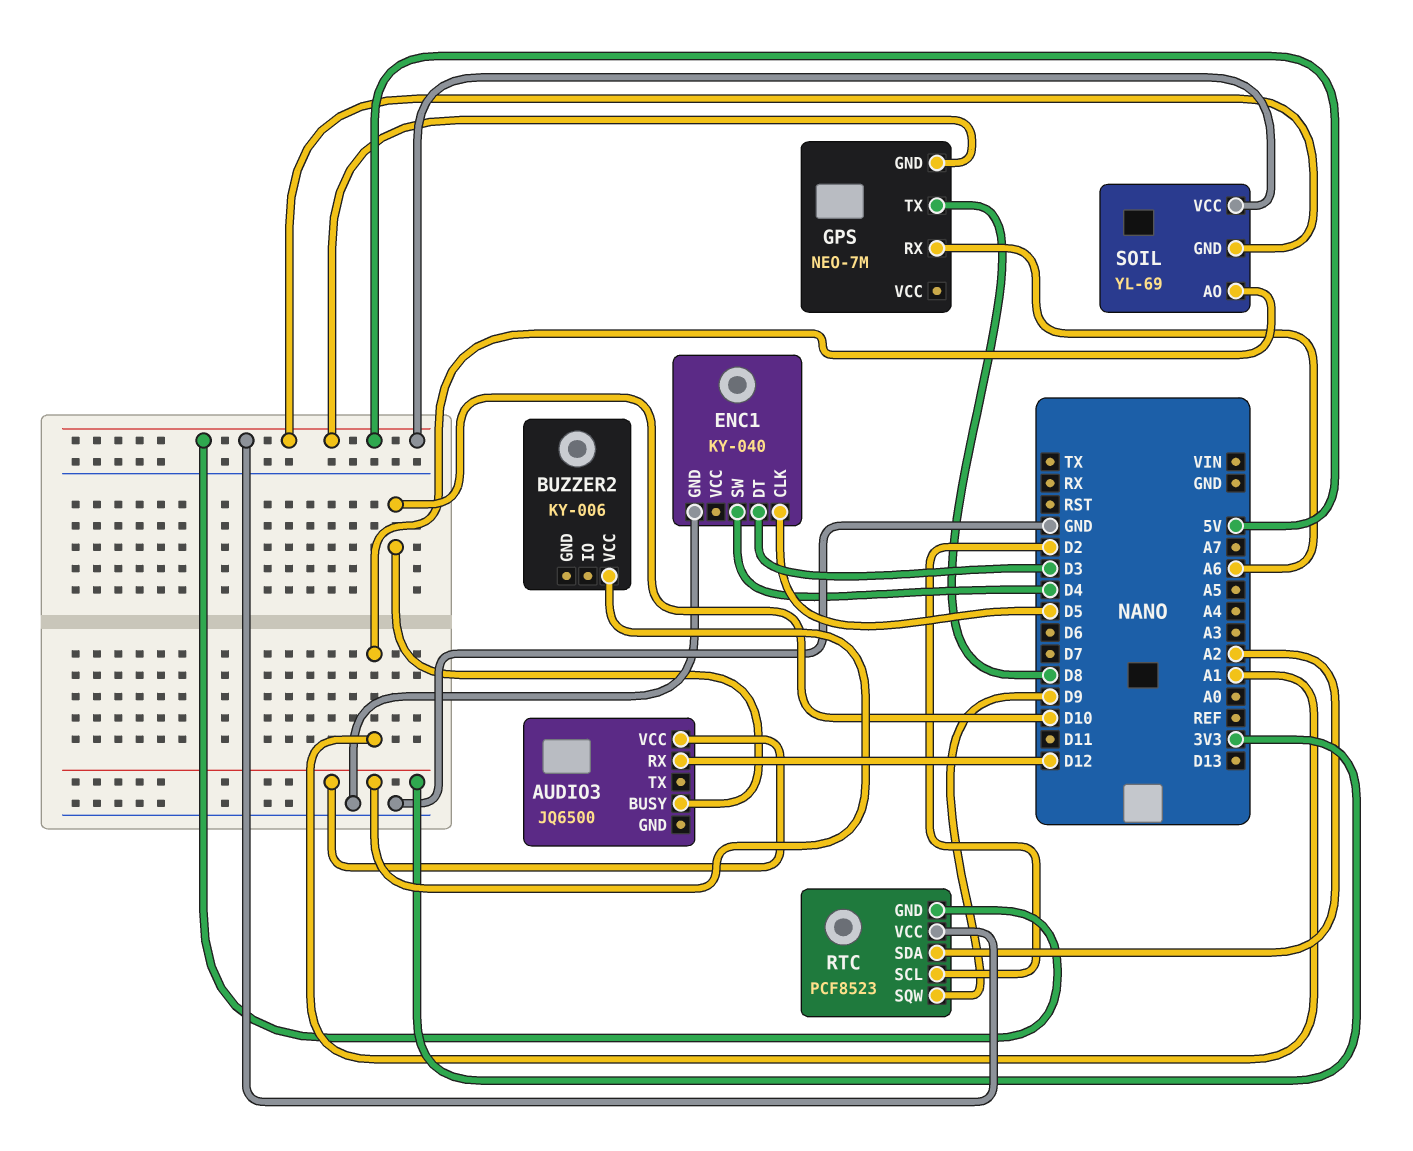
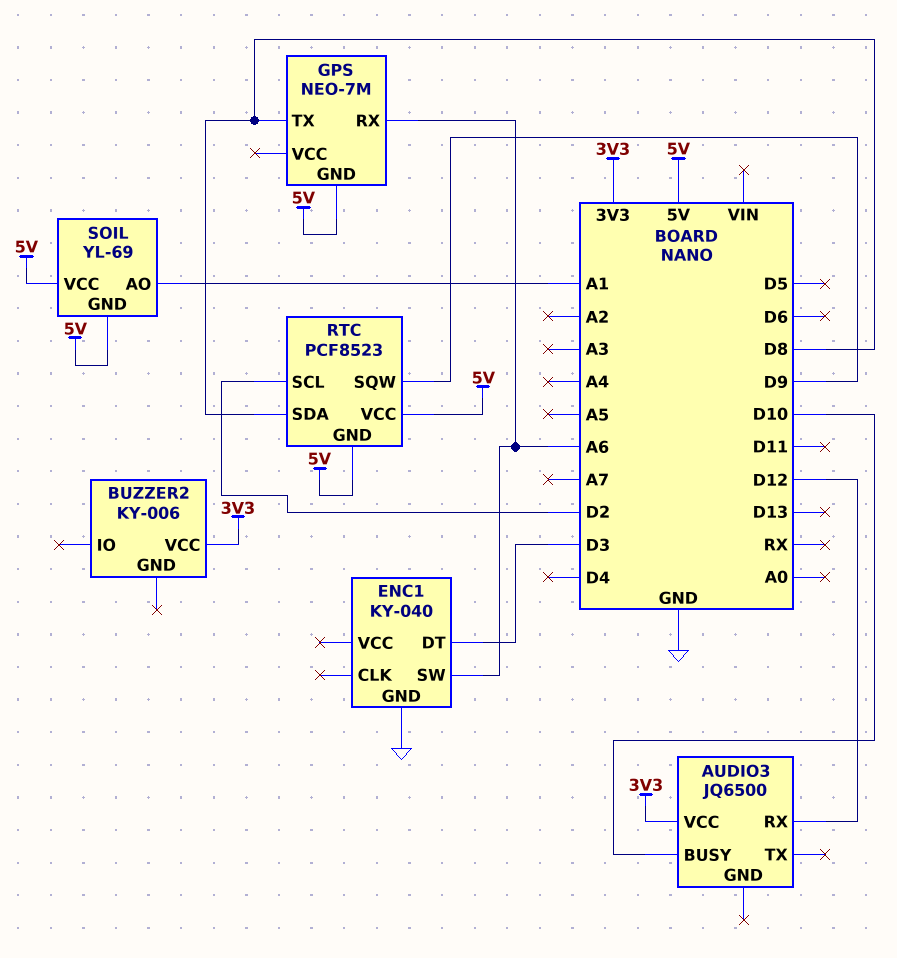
ENC1 pin CLK: D5 -> none
ENC1 pin SW: D4 -> A6
RTC pin SDA: A2 -> D8

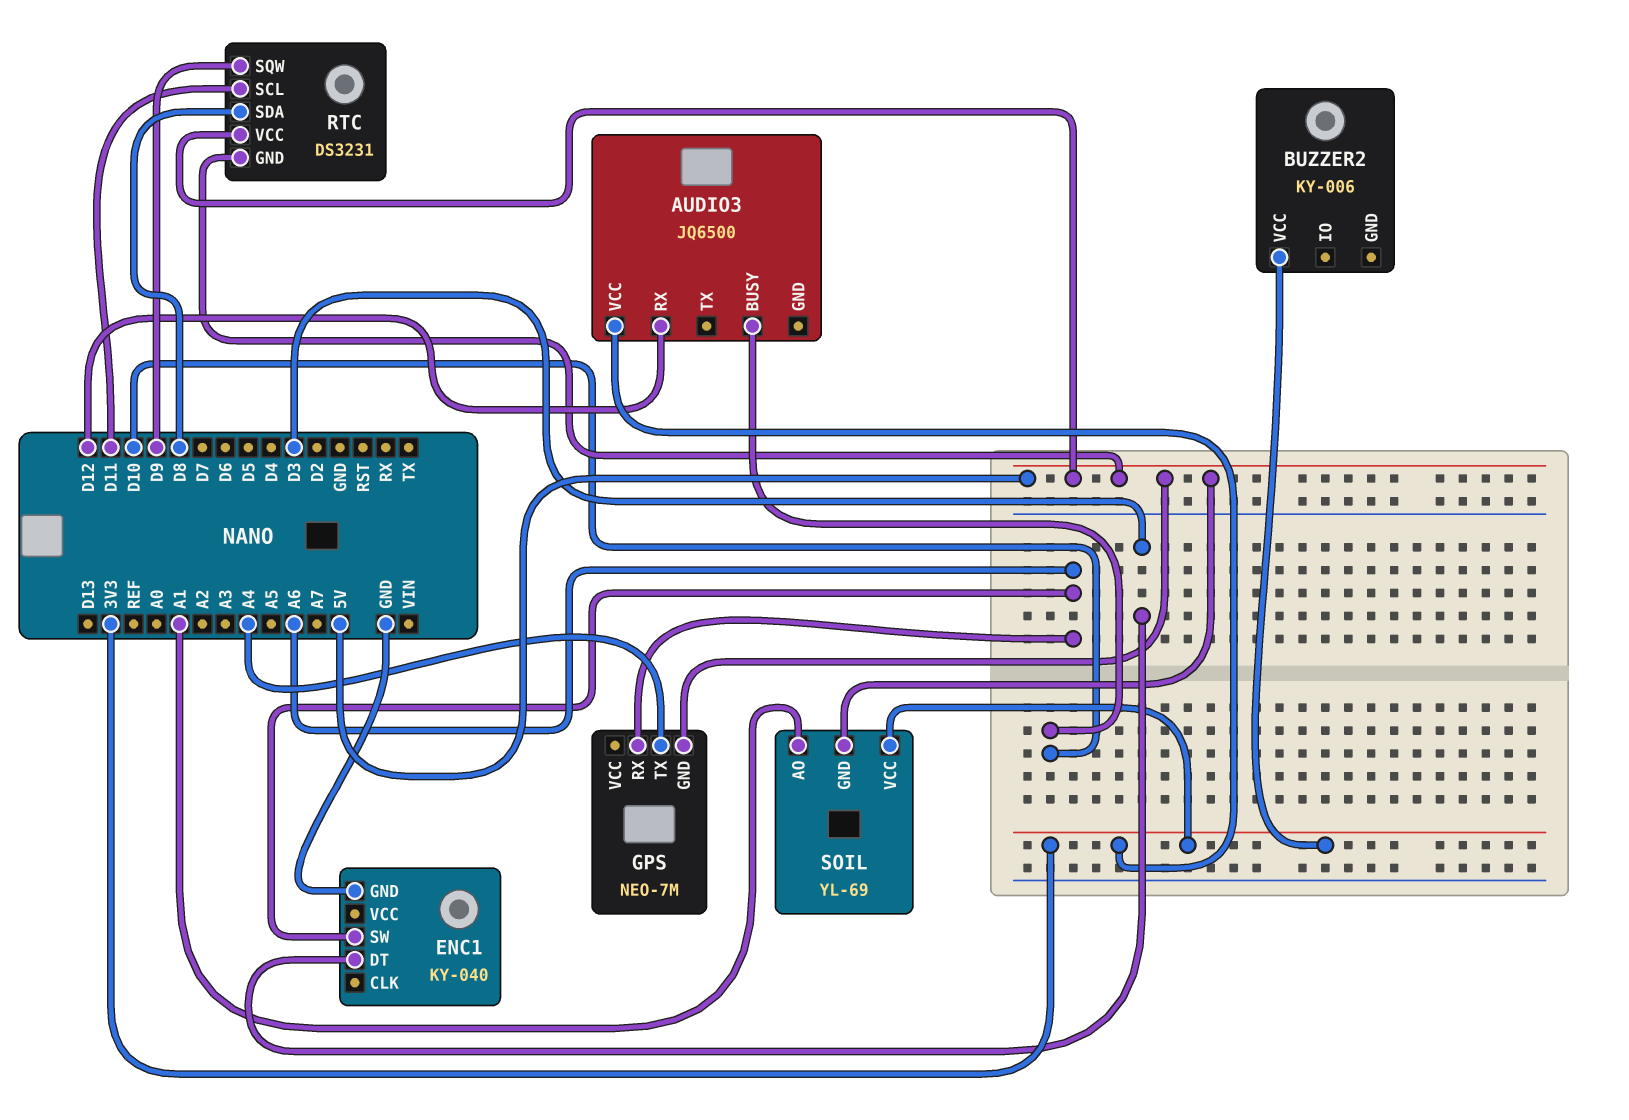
GPS pin TX: D8 -> A4
RTC: PCF8523 -> DS3231
RTC pin SCL: D2 -> D11
SOIL pin VCC: 5V -> 3V3

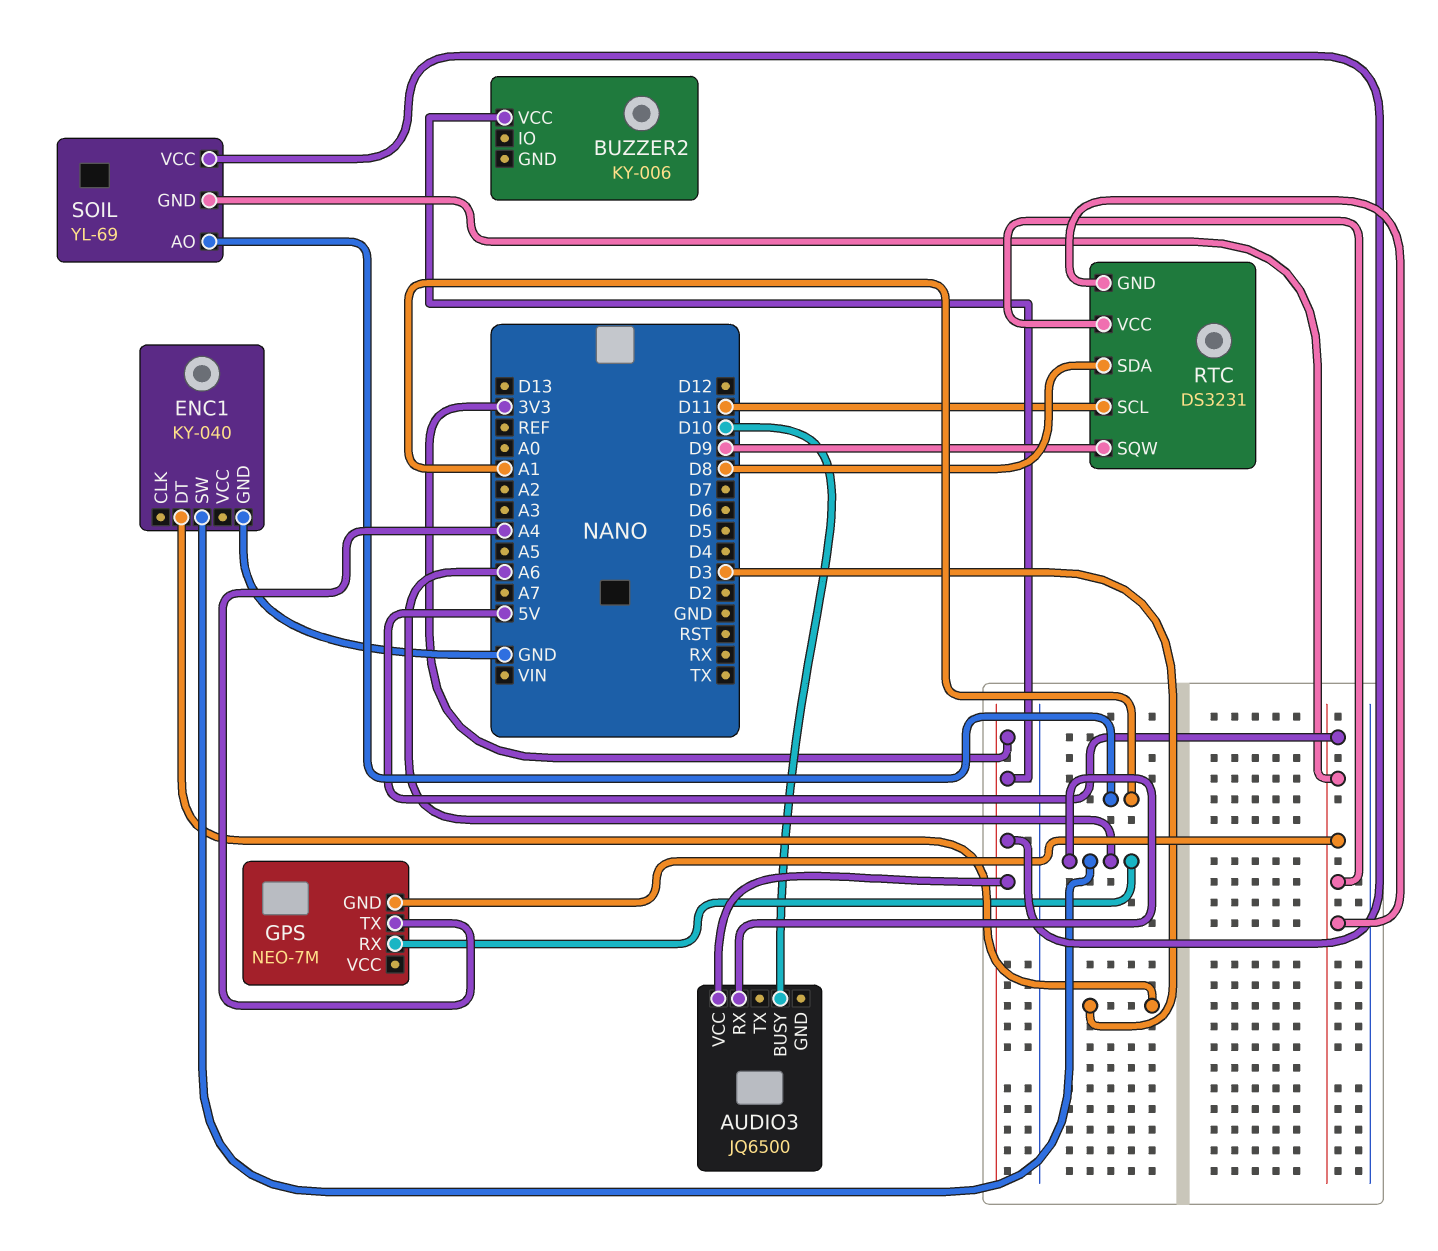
AUDIO3 pin RX: D12 -> A6

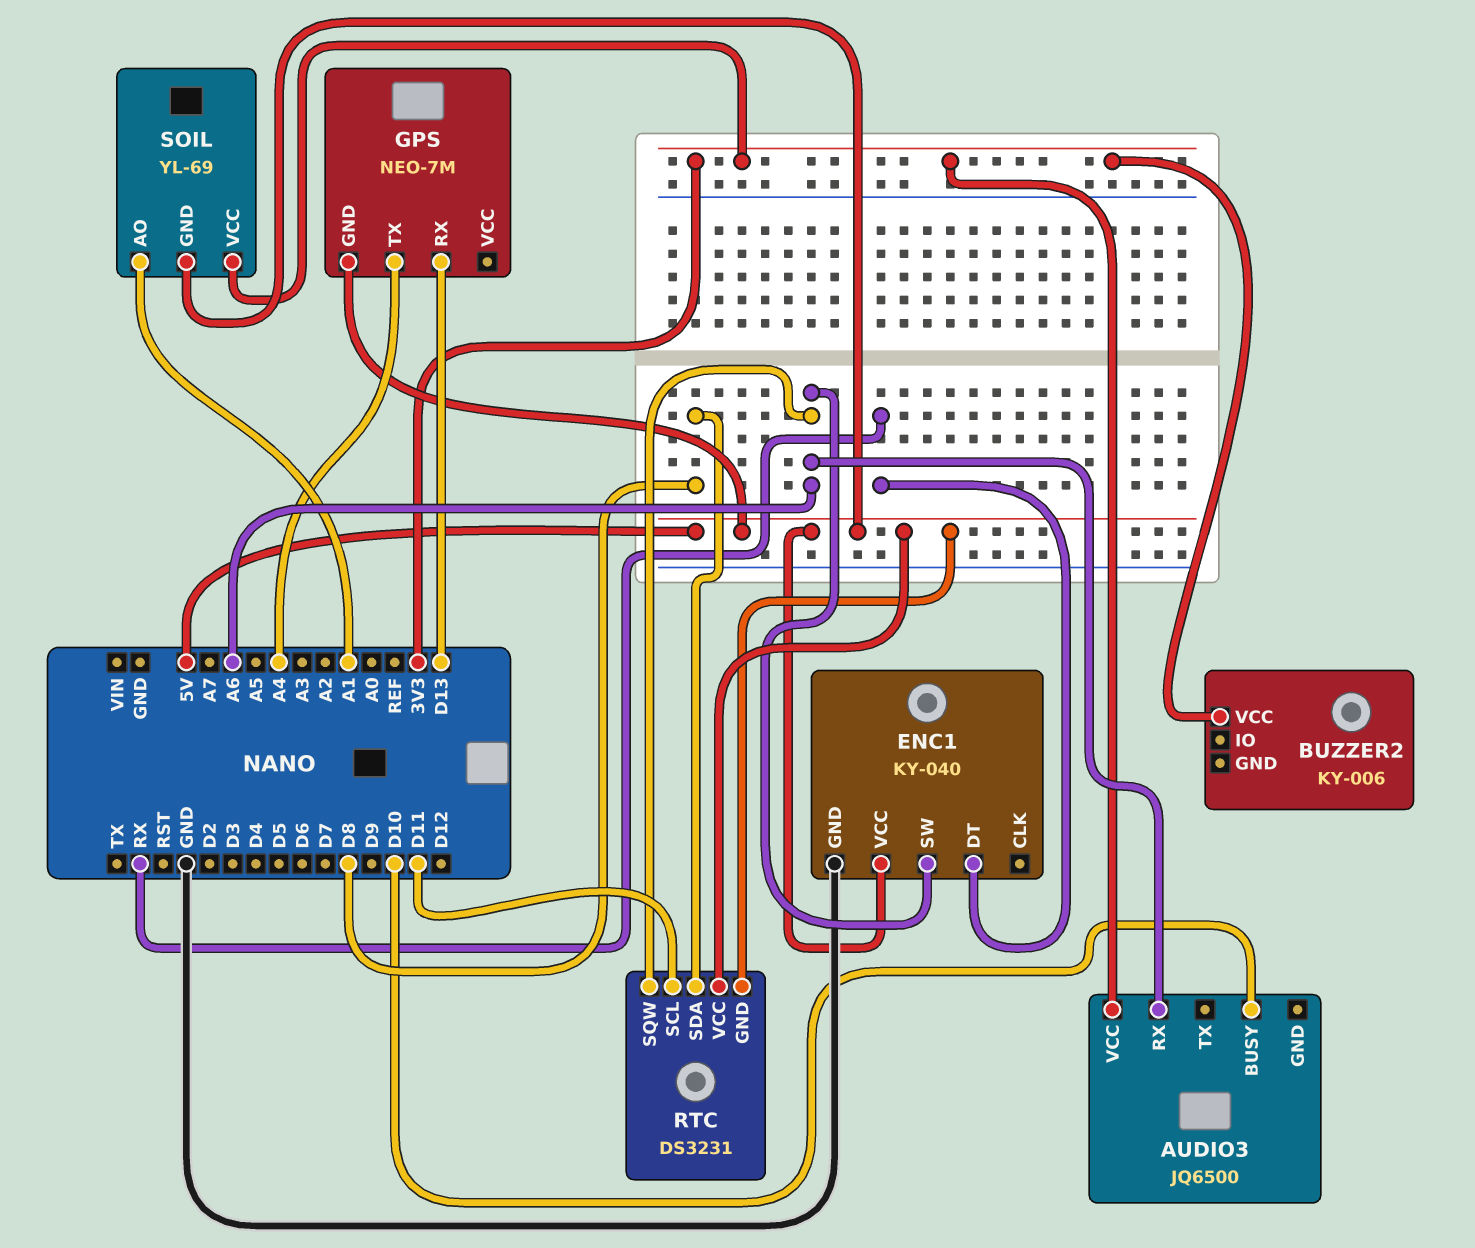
ENC1 pin DT: D3 -> RX
ENC1 pin VCC: none -> 5V
GPS pin RX: A6 -> D13
RTC pin SQW: D9 -> A6

